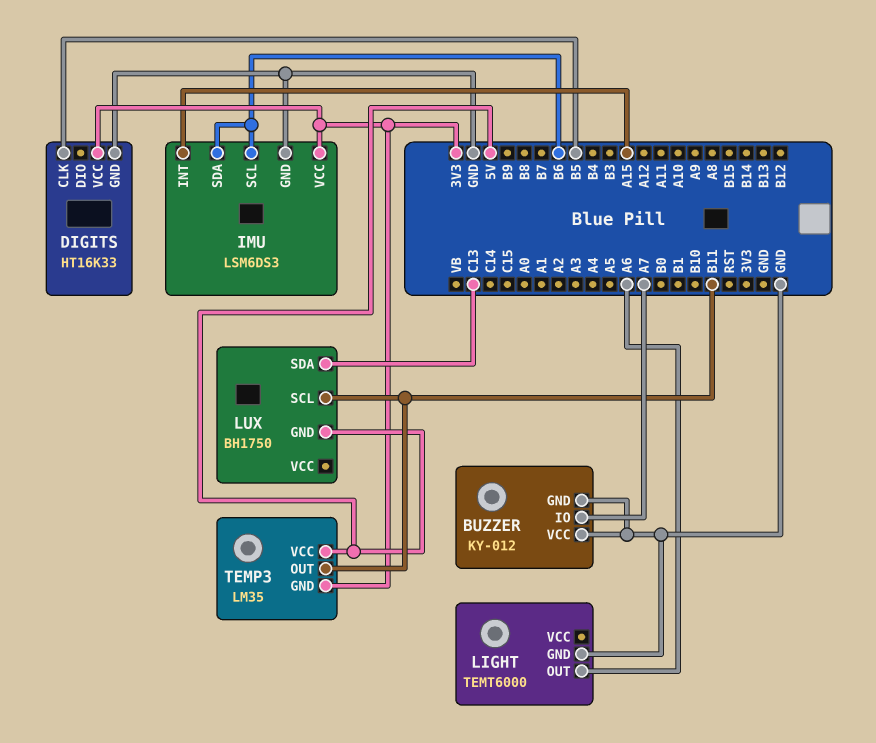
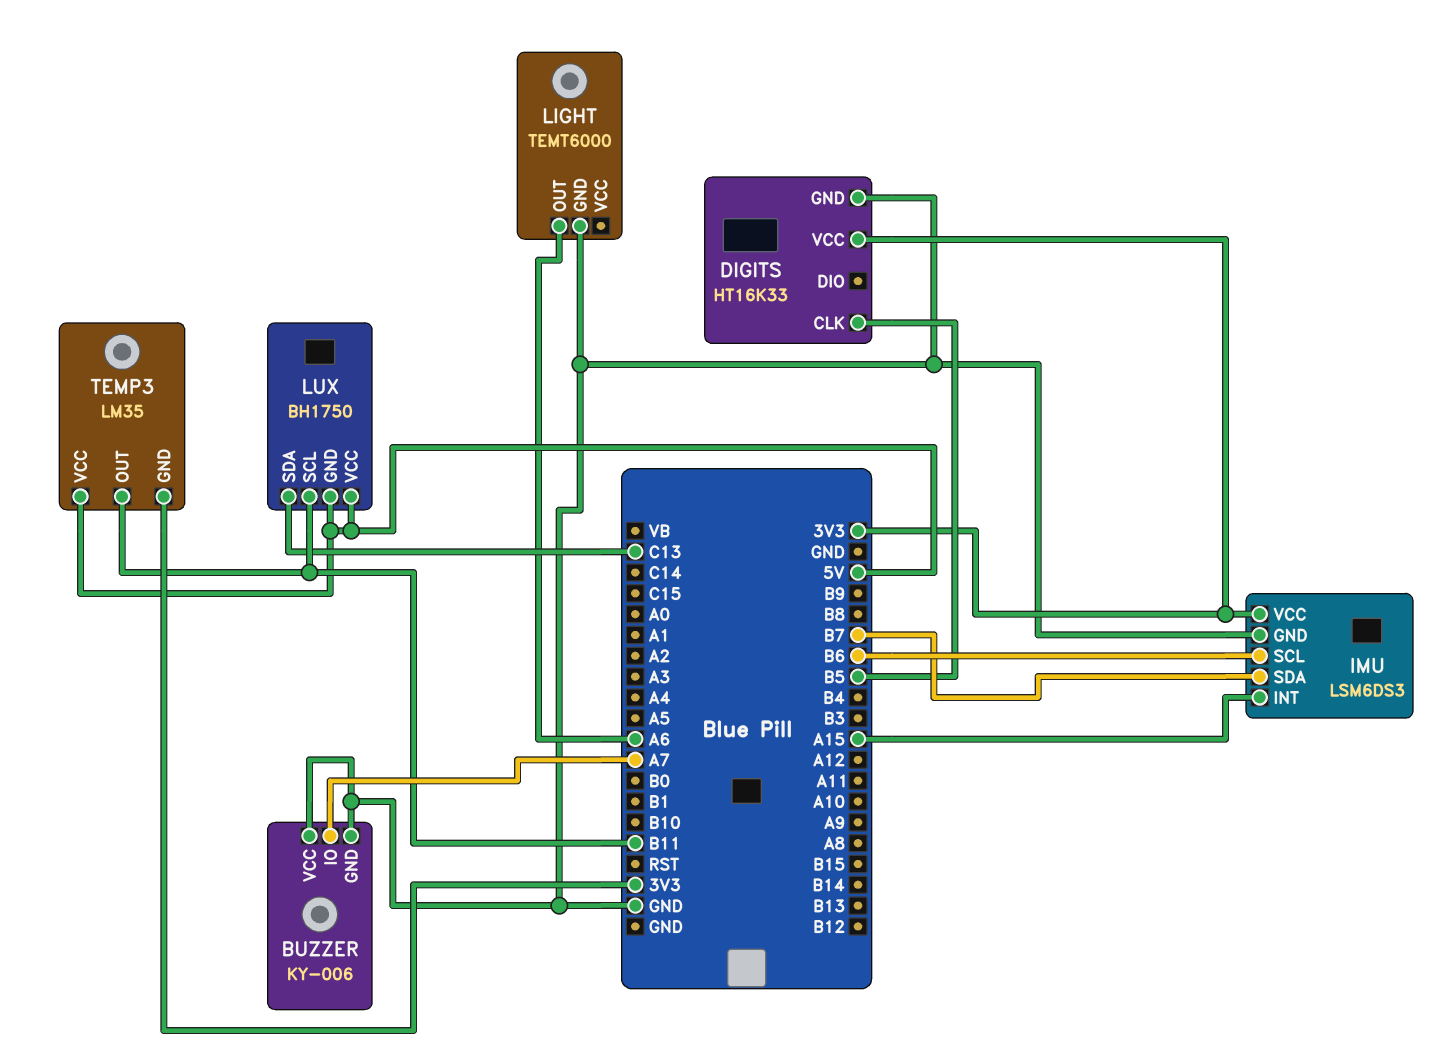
BUZZER: KY-012 -> KY-006
IMU pin SDA: B6 -> B7
LUX pin VCC: none -> 5V

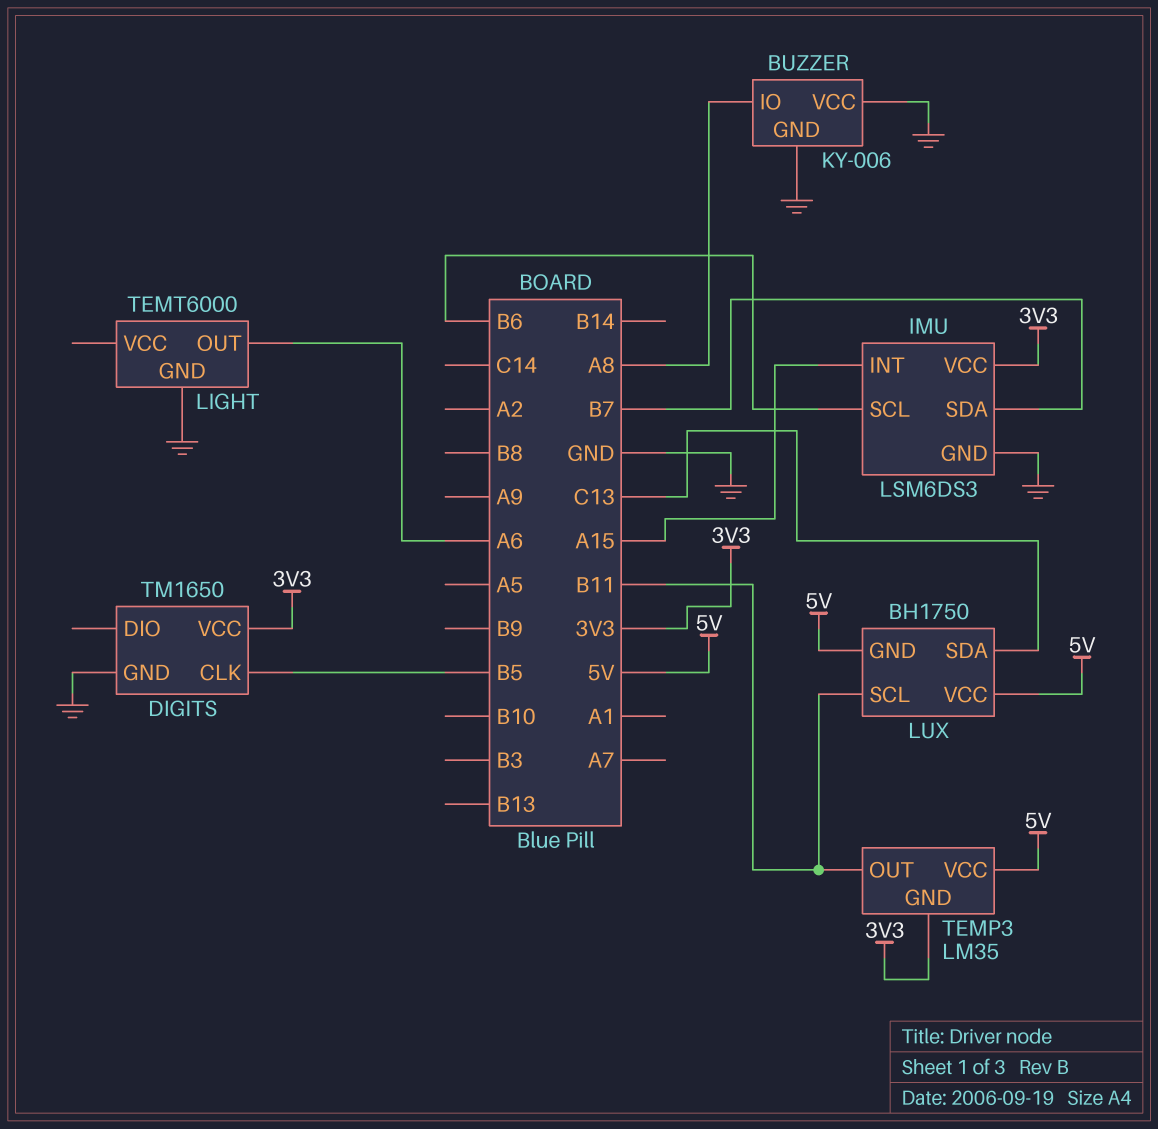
BUZZER pin IO: A7 -> A8
DIGITS: HT16K33 -> TM1650

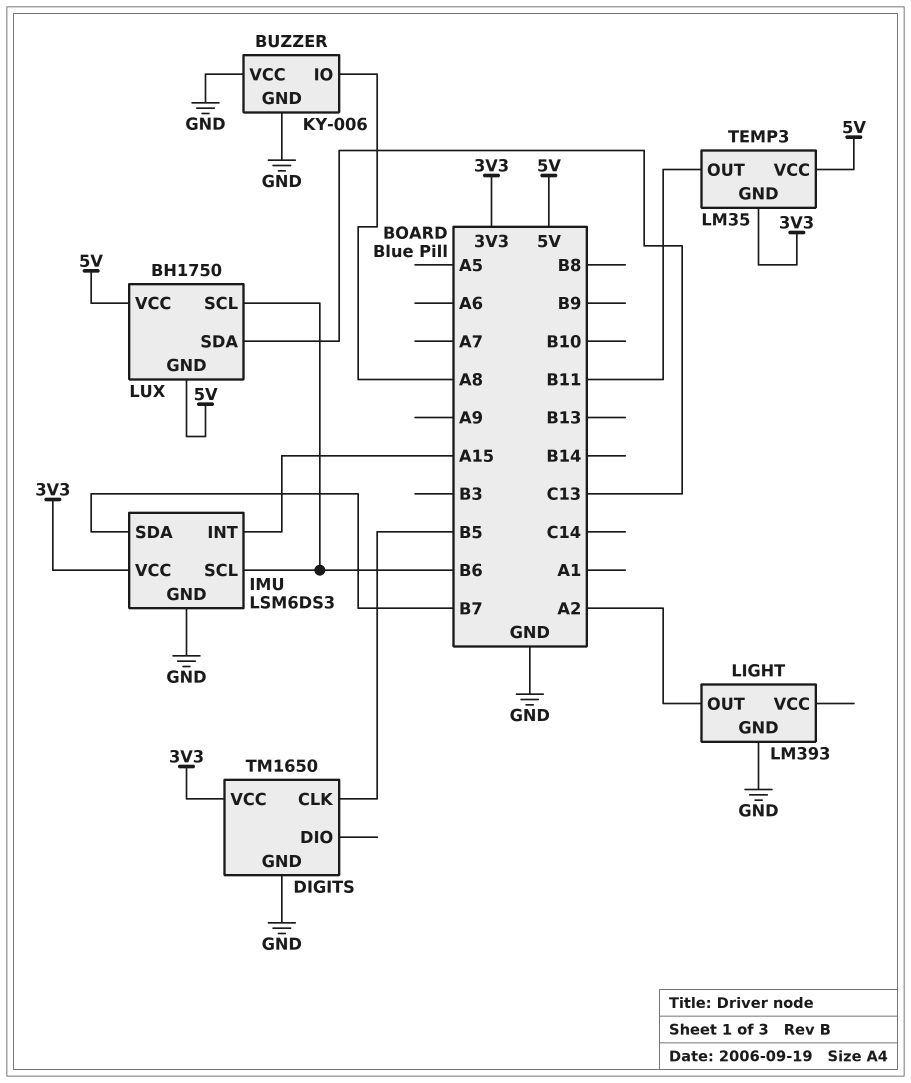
LIGHT: TEMT6000 -> LM393
LIGHT pin OUT: A6 -> A2
LUX pin SCL: B11 -> B6

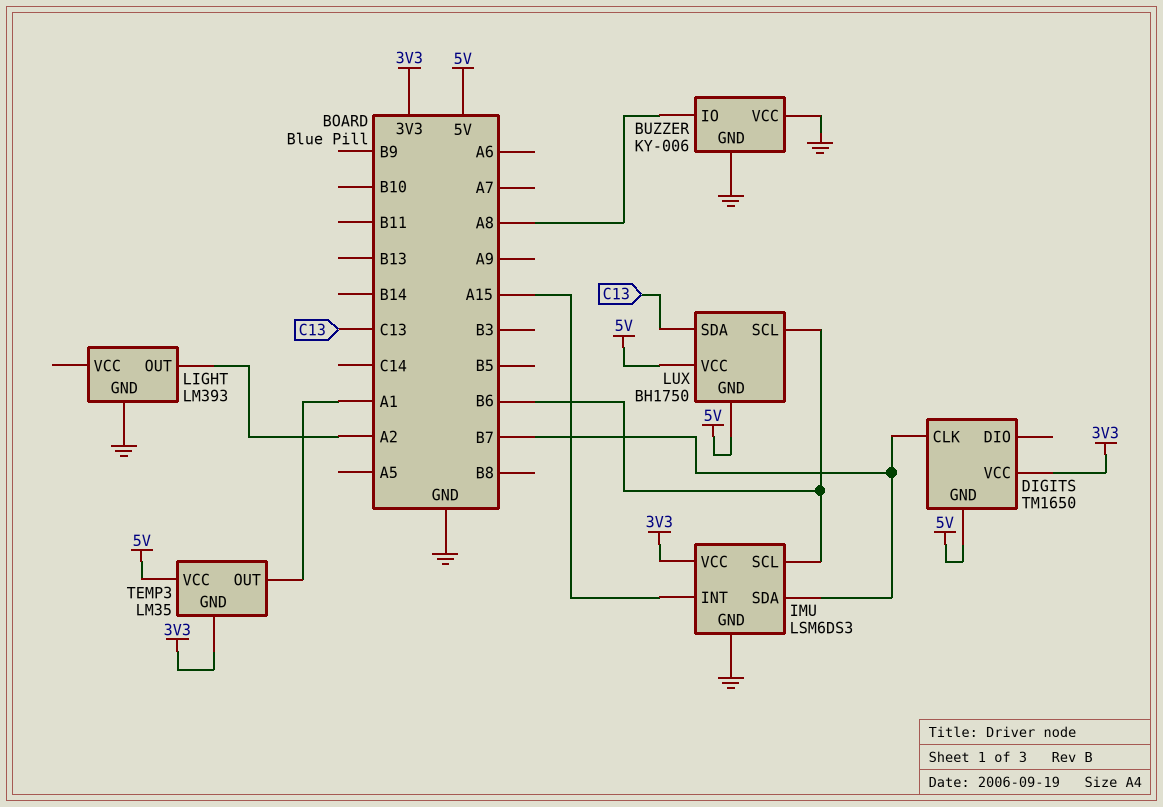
DIGITS pin CLK: B5 -> B7
DIGITS pin GND: GND -> 5V
TEMP3 pin OUT: B11 -> A1

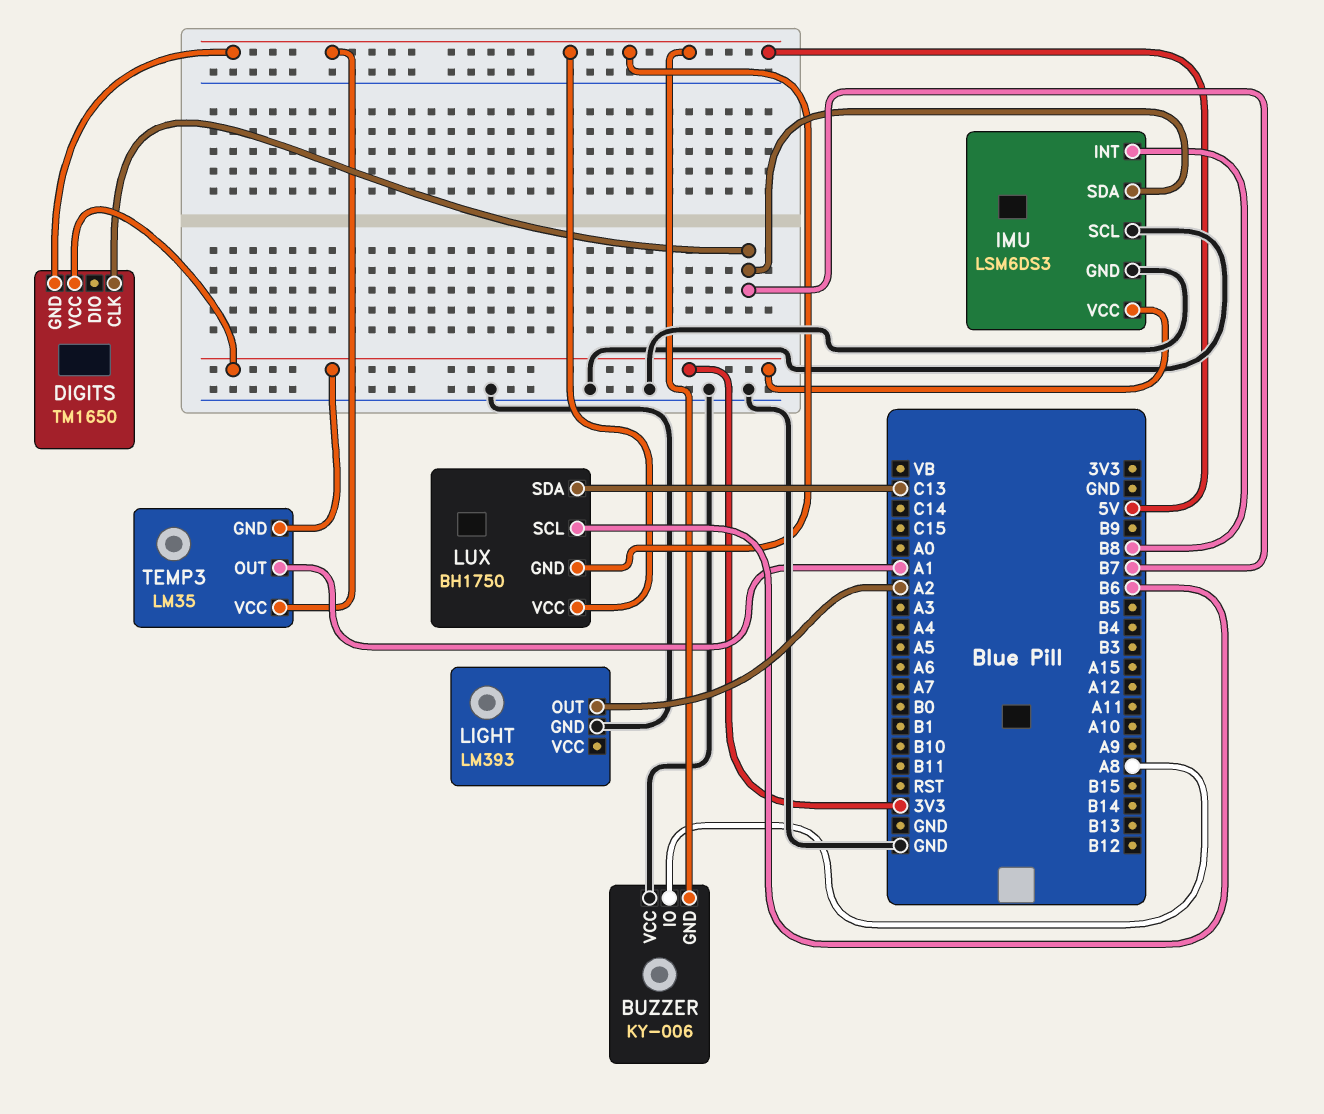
BUZZER pin GND: GND -> 5V
IMU pin INT: A15 -> B8
IMU pin SCL: B6 -> GND

